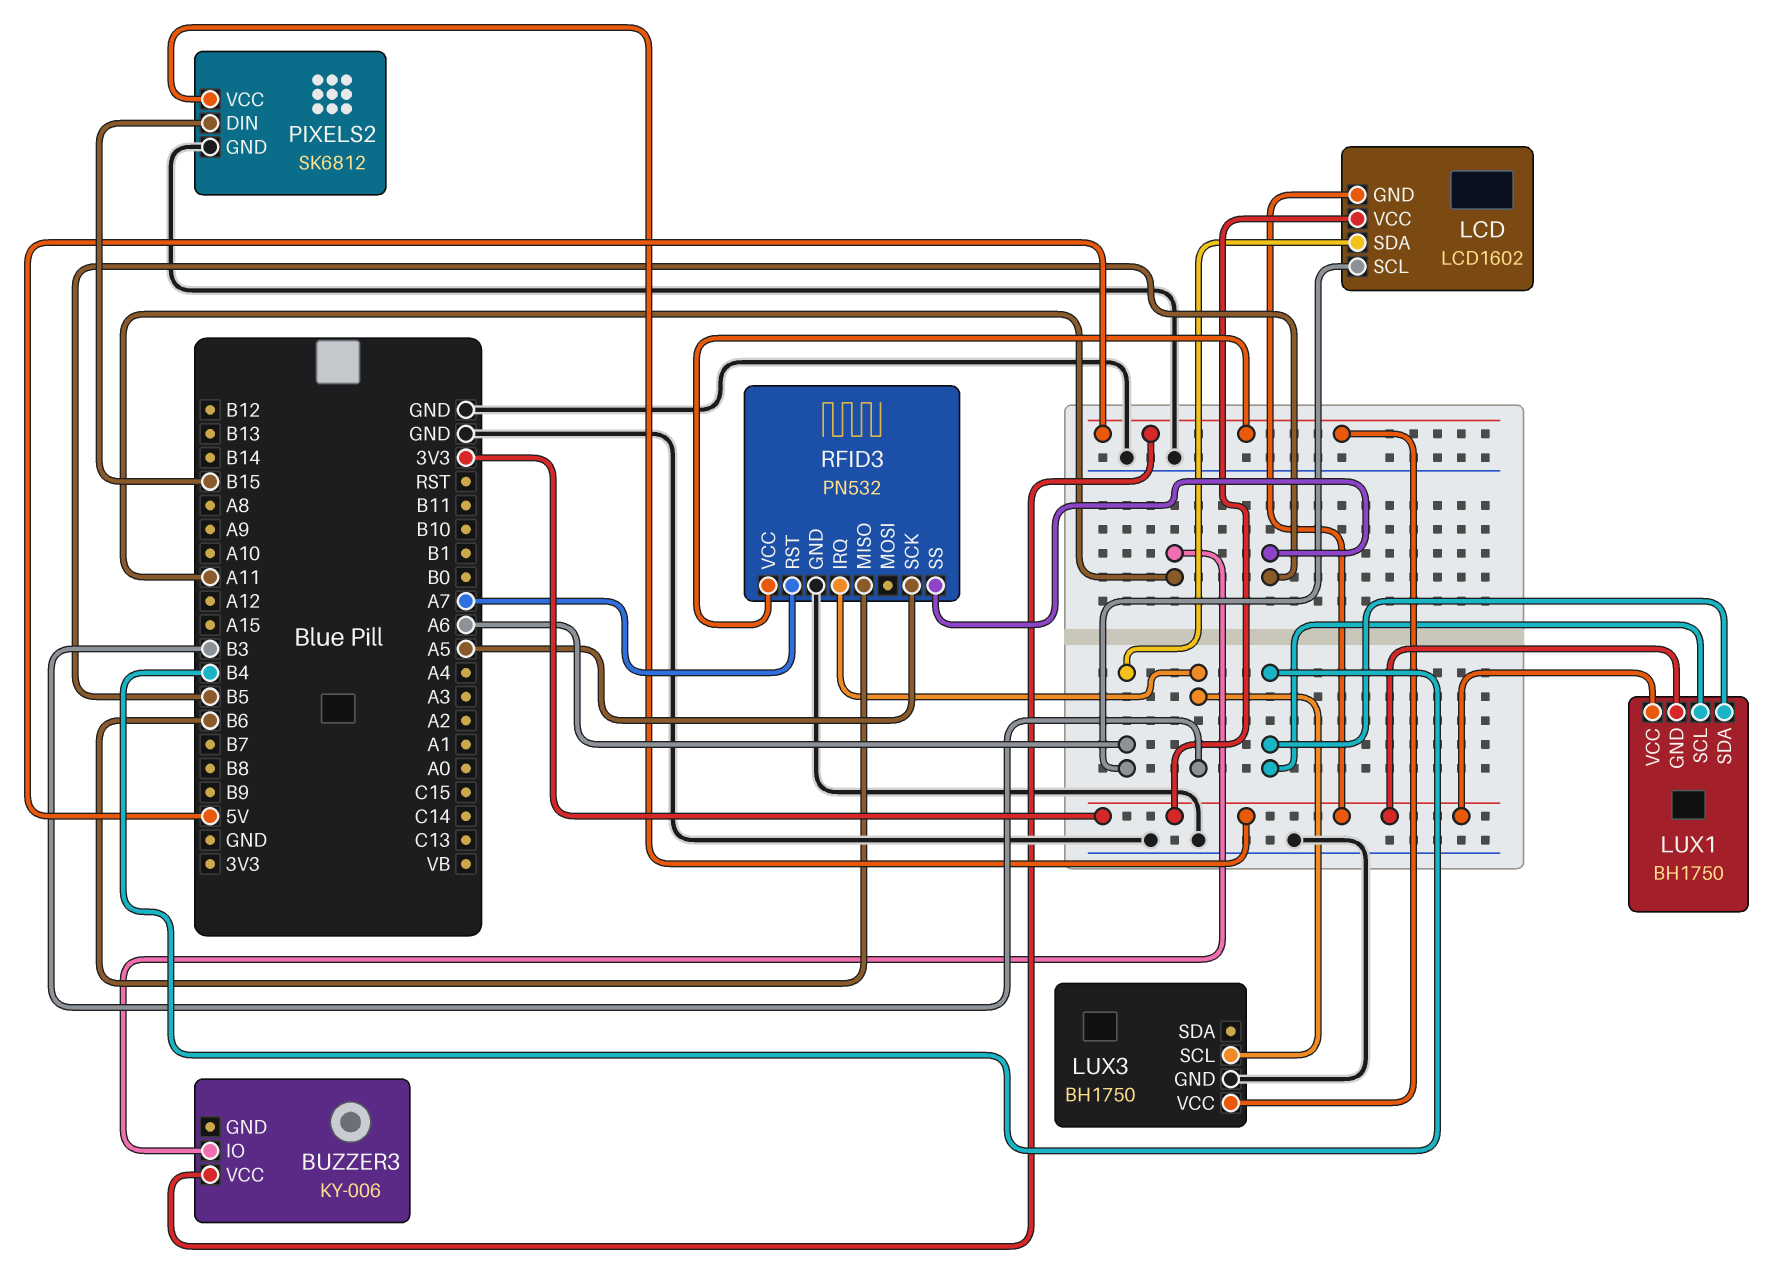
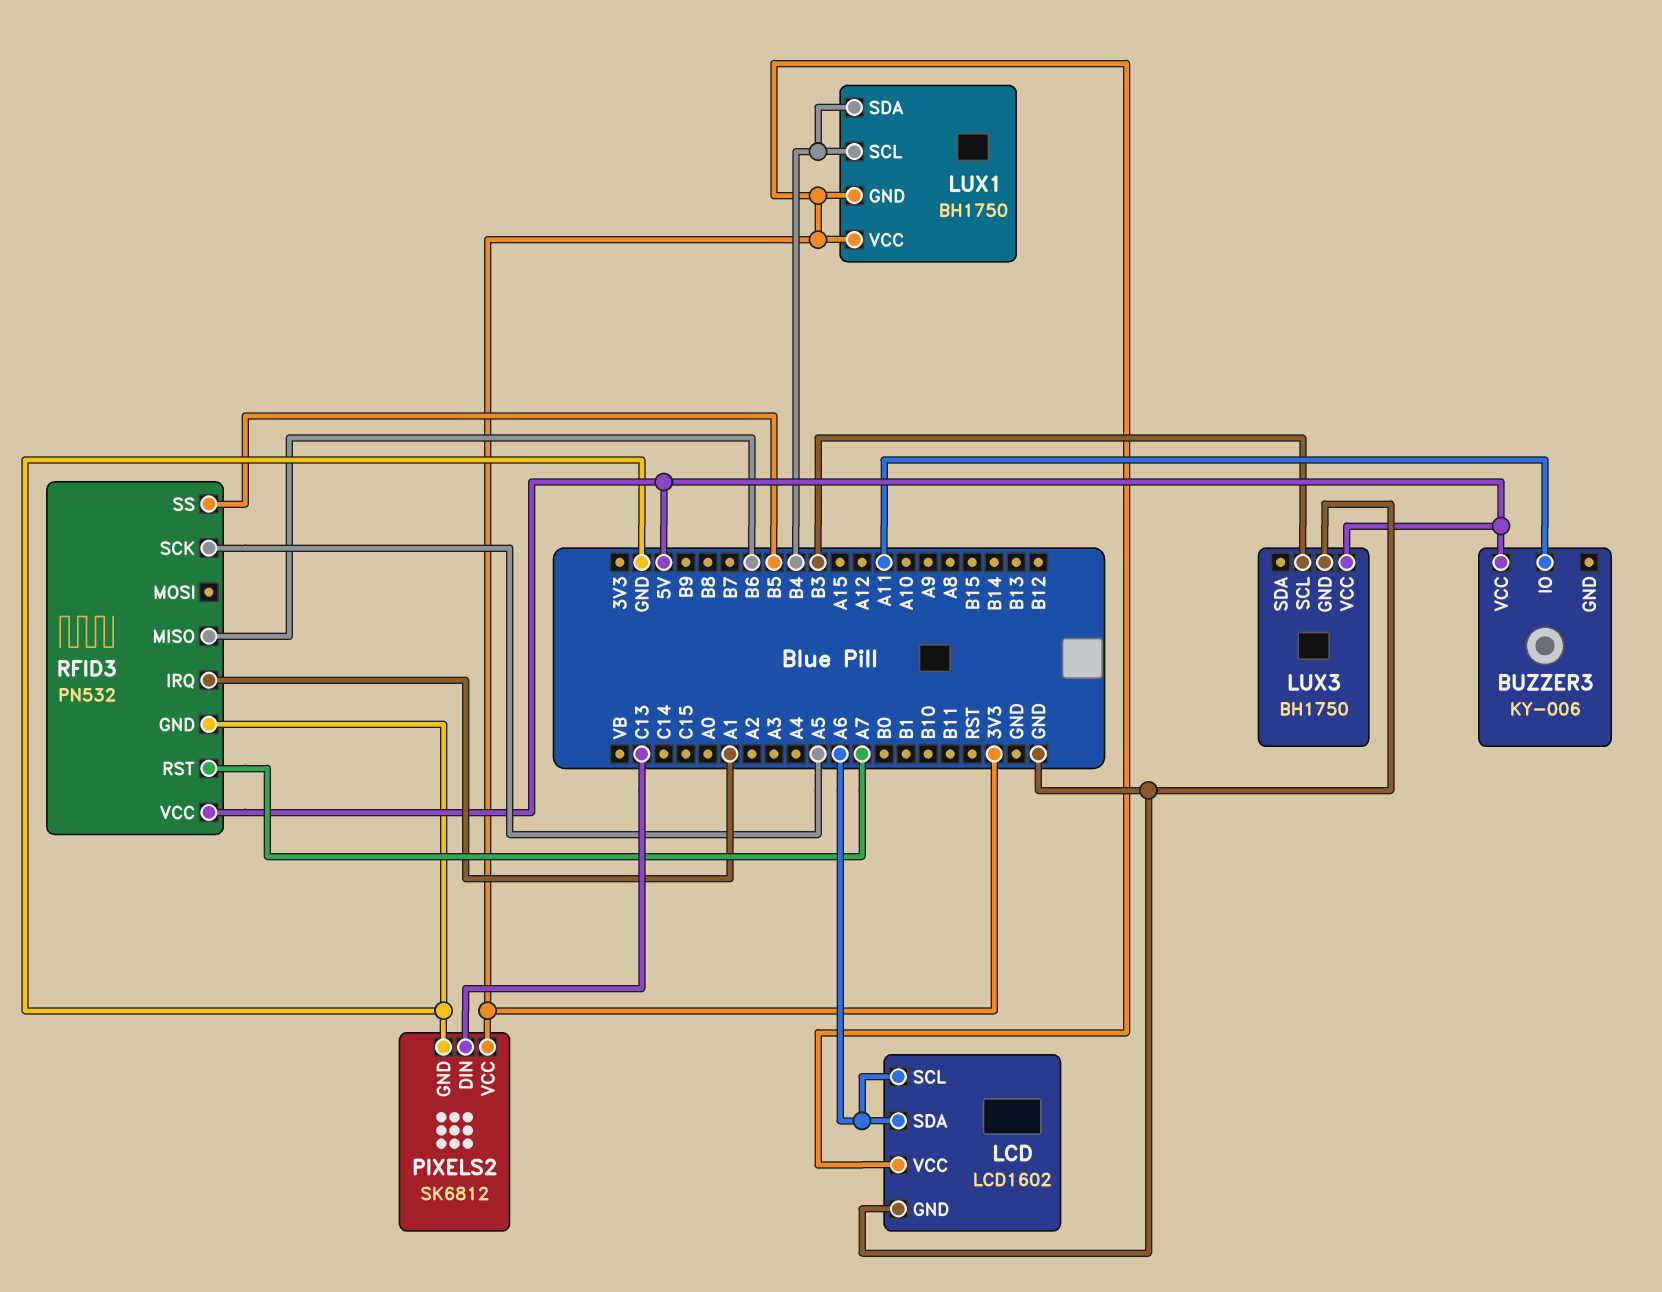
LCD pin GND: 3V3 -> GND
PIXELS2 pin DIN: B15 -> C13
RFID3 pin IRQ: B3 -> A1

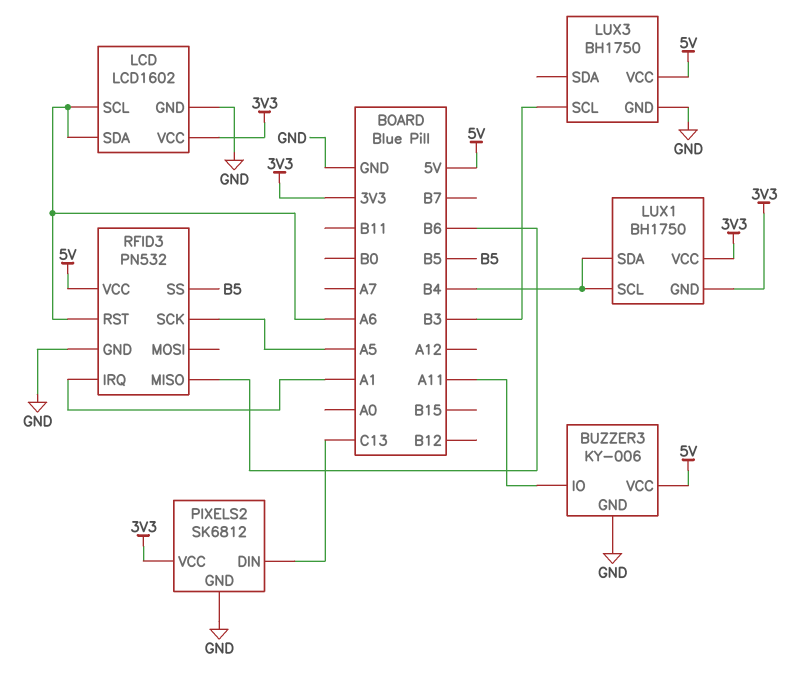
BUZZER3 pin GND: none -> GND
RFID3 pin RST: A7 -> A6

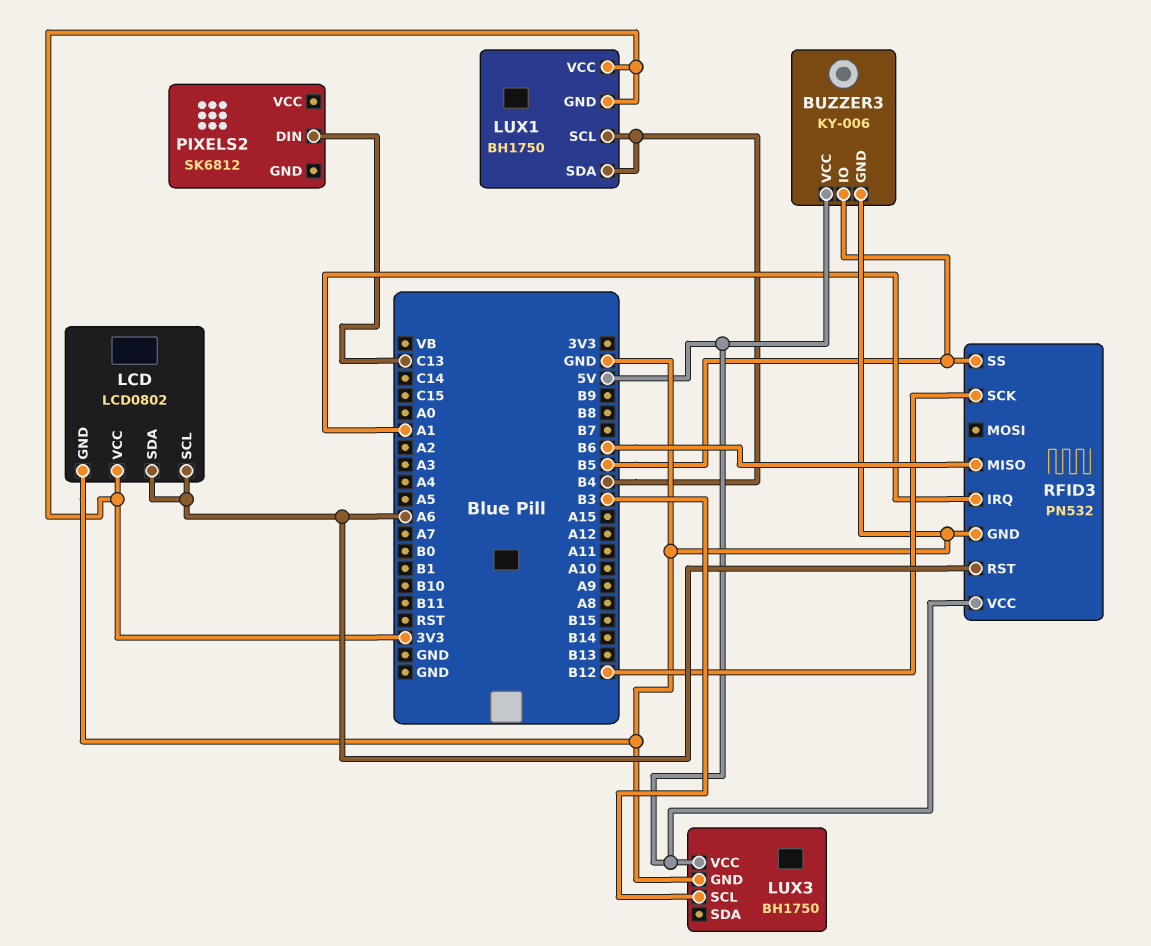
BUZZER3 pin IO: A11 -> B5
LCD: LCD1602 -> LCD0802
PIXELS2 pin GND: GND -> none
PIXELS2 pin VCC: 3V3 -> none
RFID3 pin SCK: A5 -> B12

